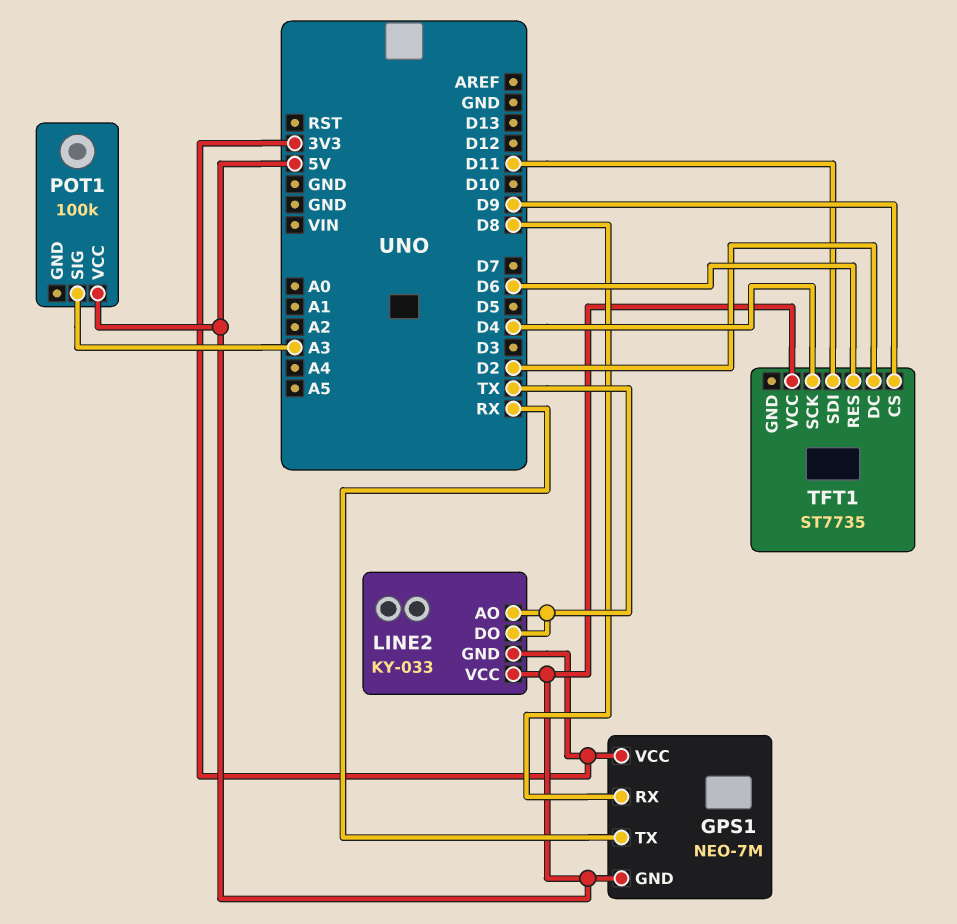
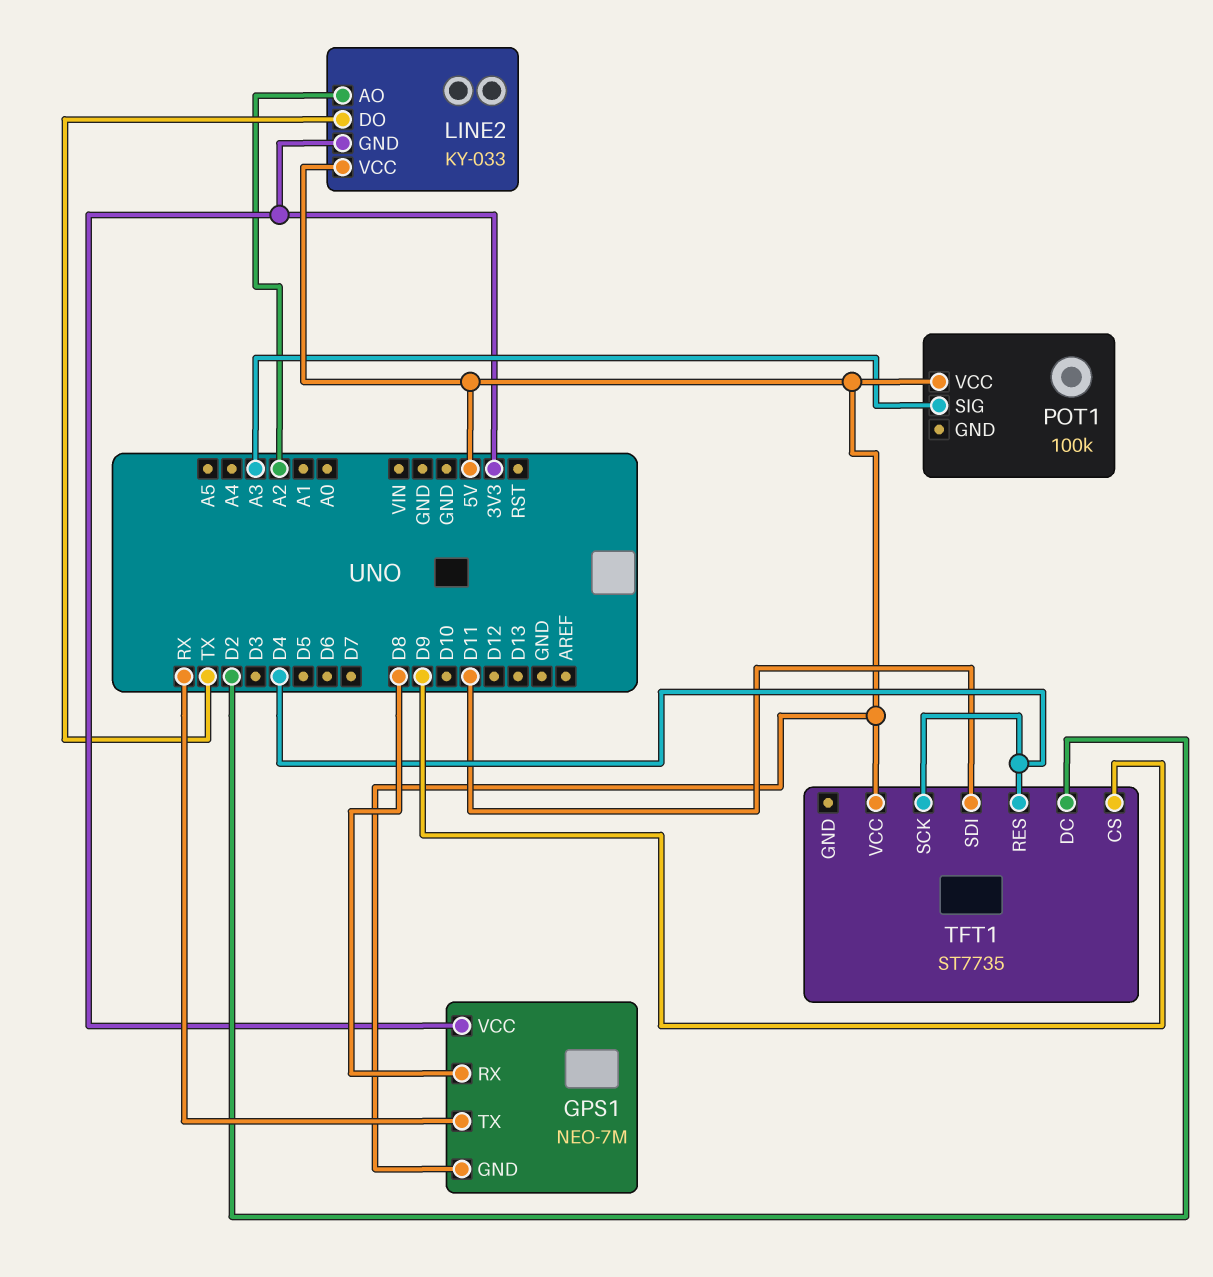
LINE2 pin AO: TX -> A2
TFT1 pin RES: D6 -> D4

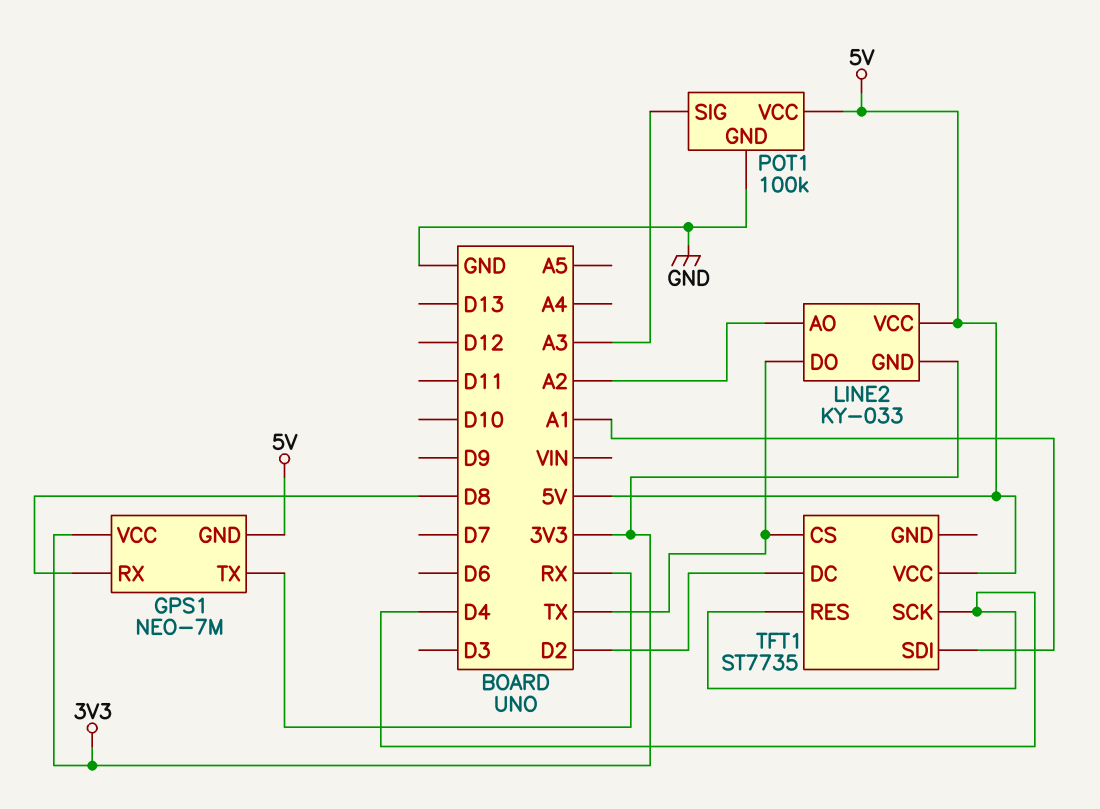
POT1 pin GND: none -> GND
TFT1 pin CS: D9 -> TX
TFT1 pin SDI: D11 -> A1

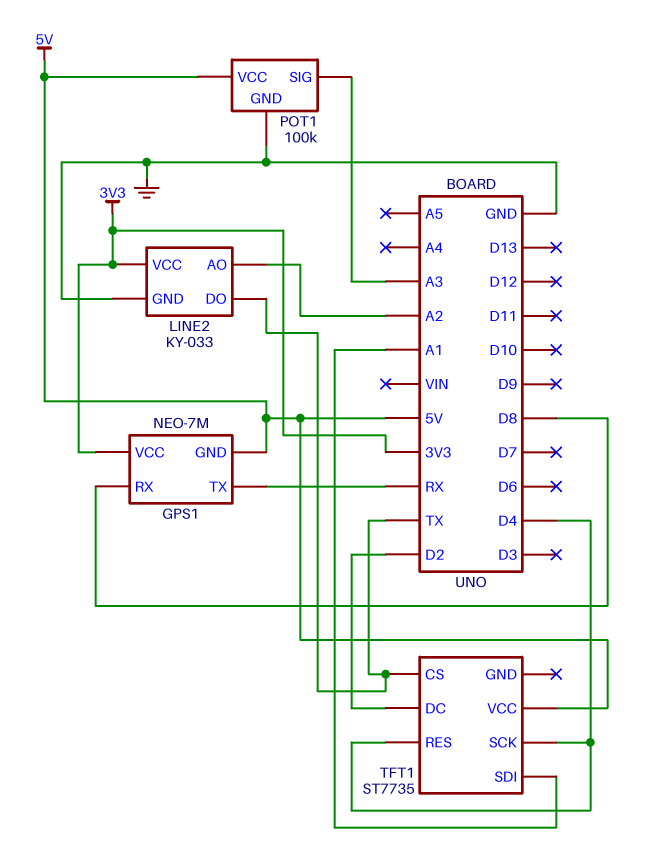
LINE2 pin GND: 3V3 -> GND
LINE2 pin VCC: 5V -> 3V3

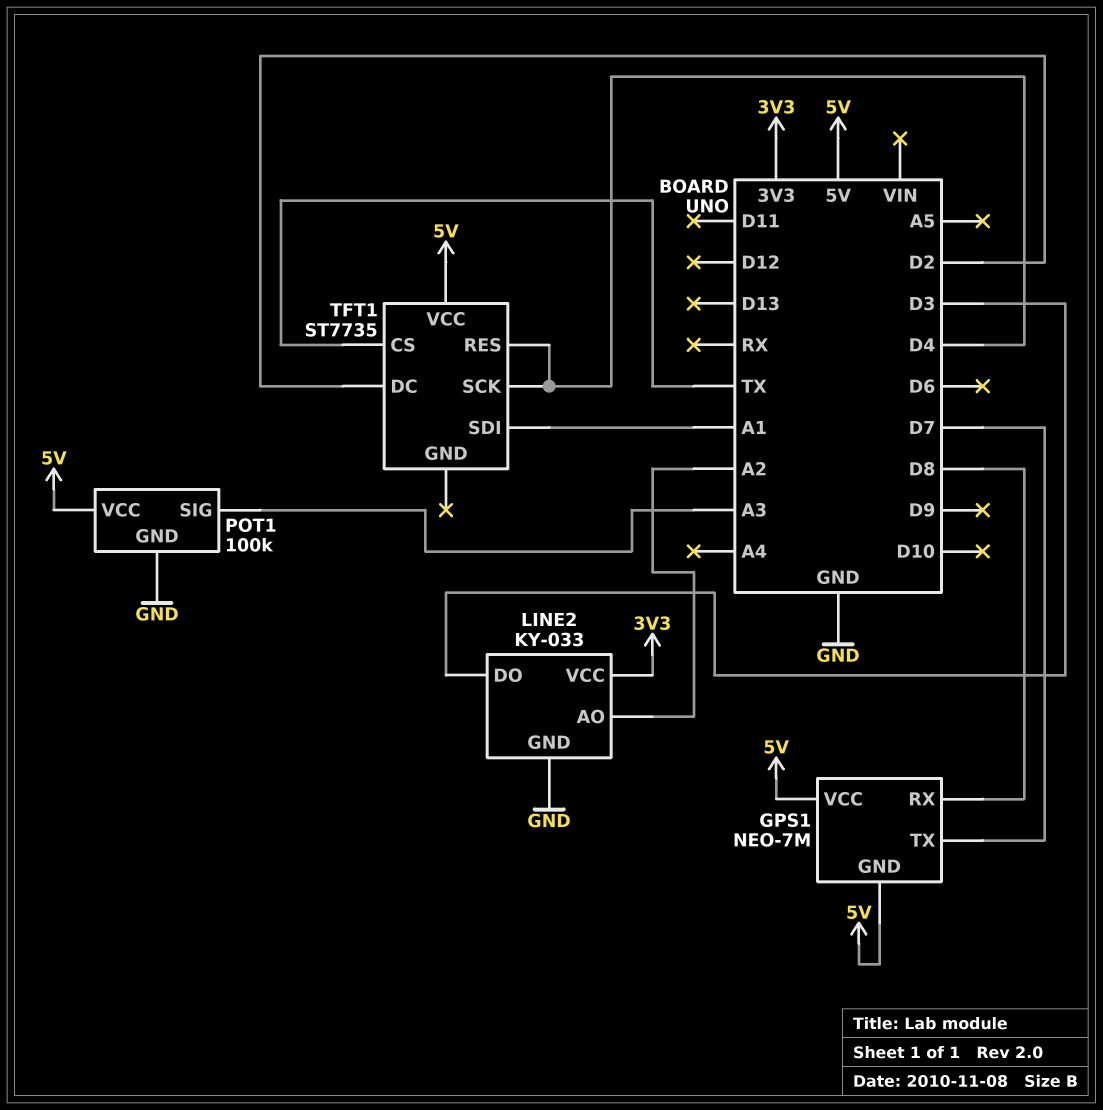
GPS1 pin TX: RX -> D7
GPS1 pin VCC: 3V3 -> 5V
LINE2 pin DO: TX -> D3

